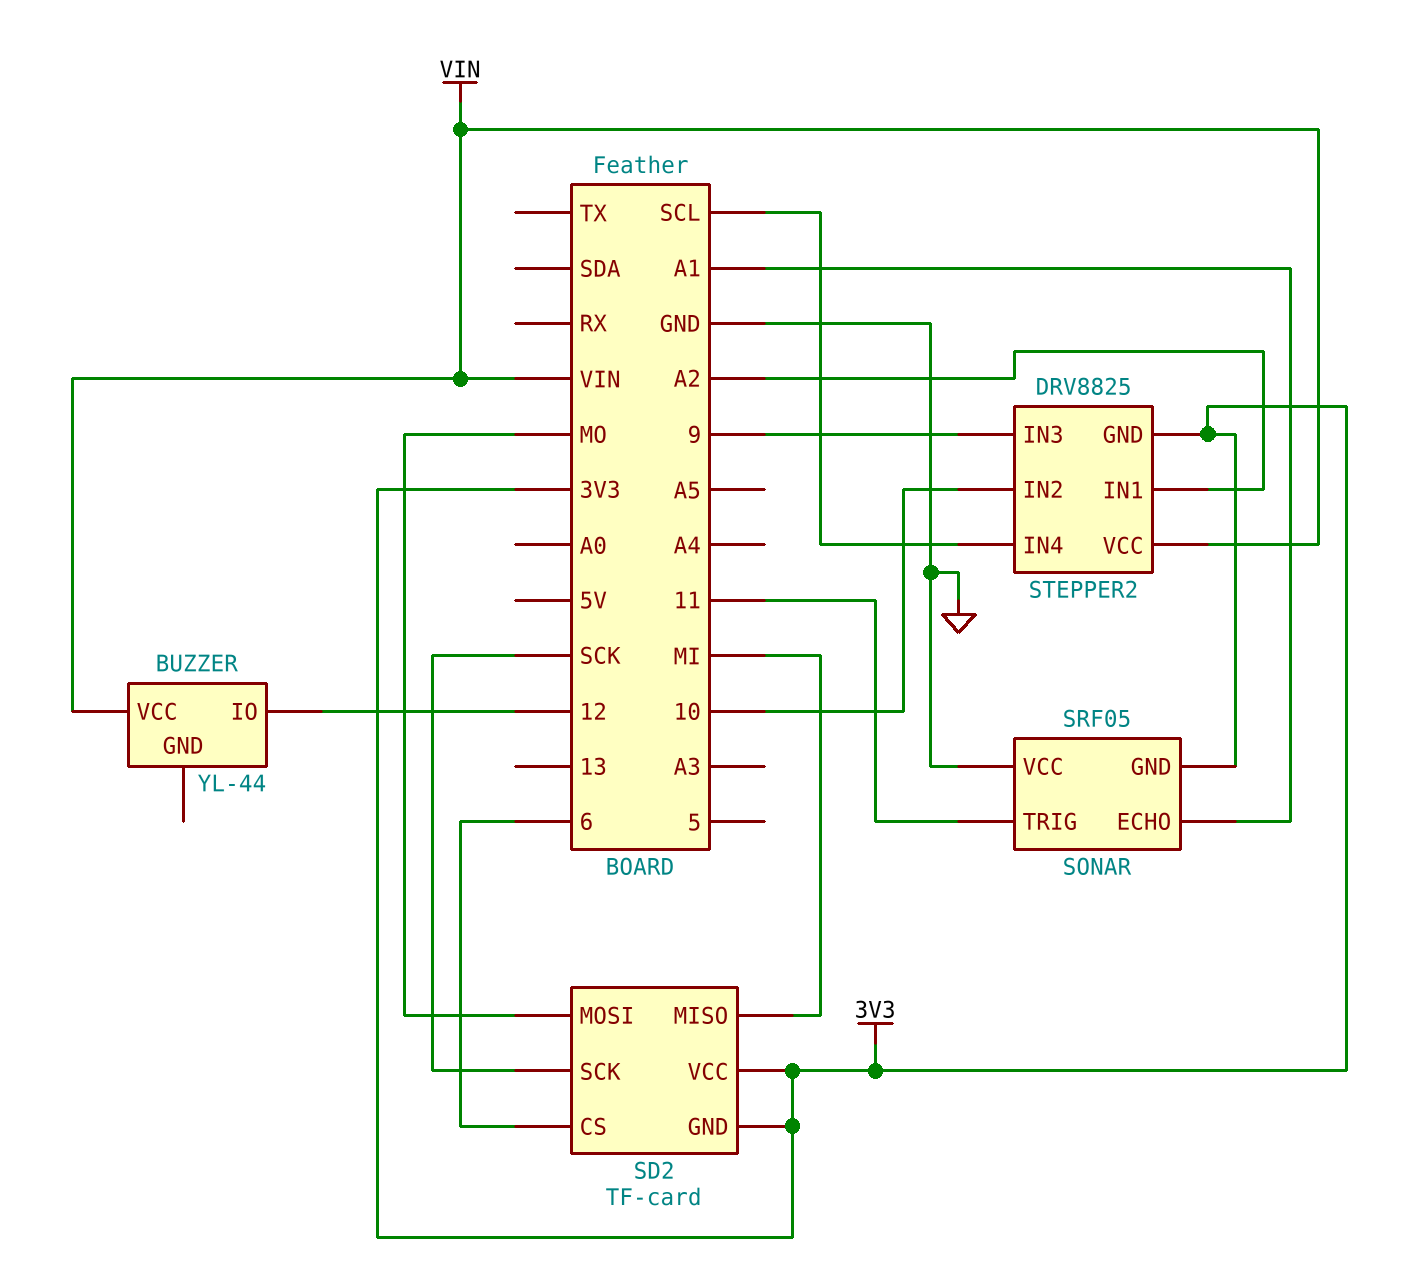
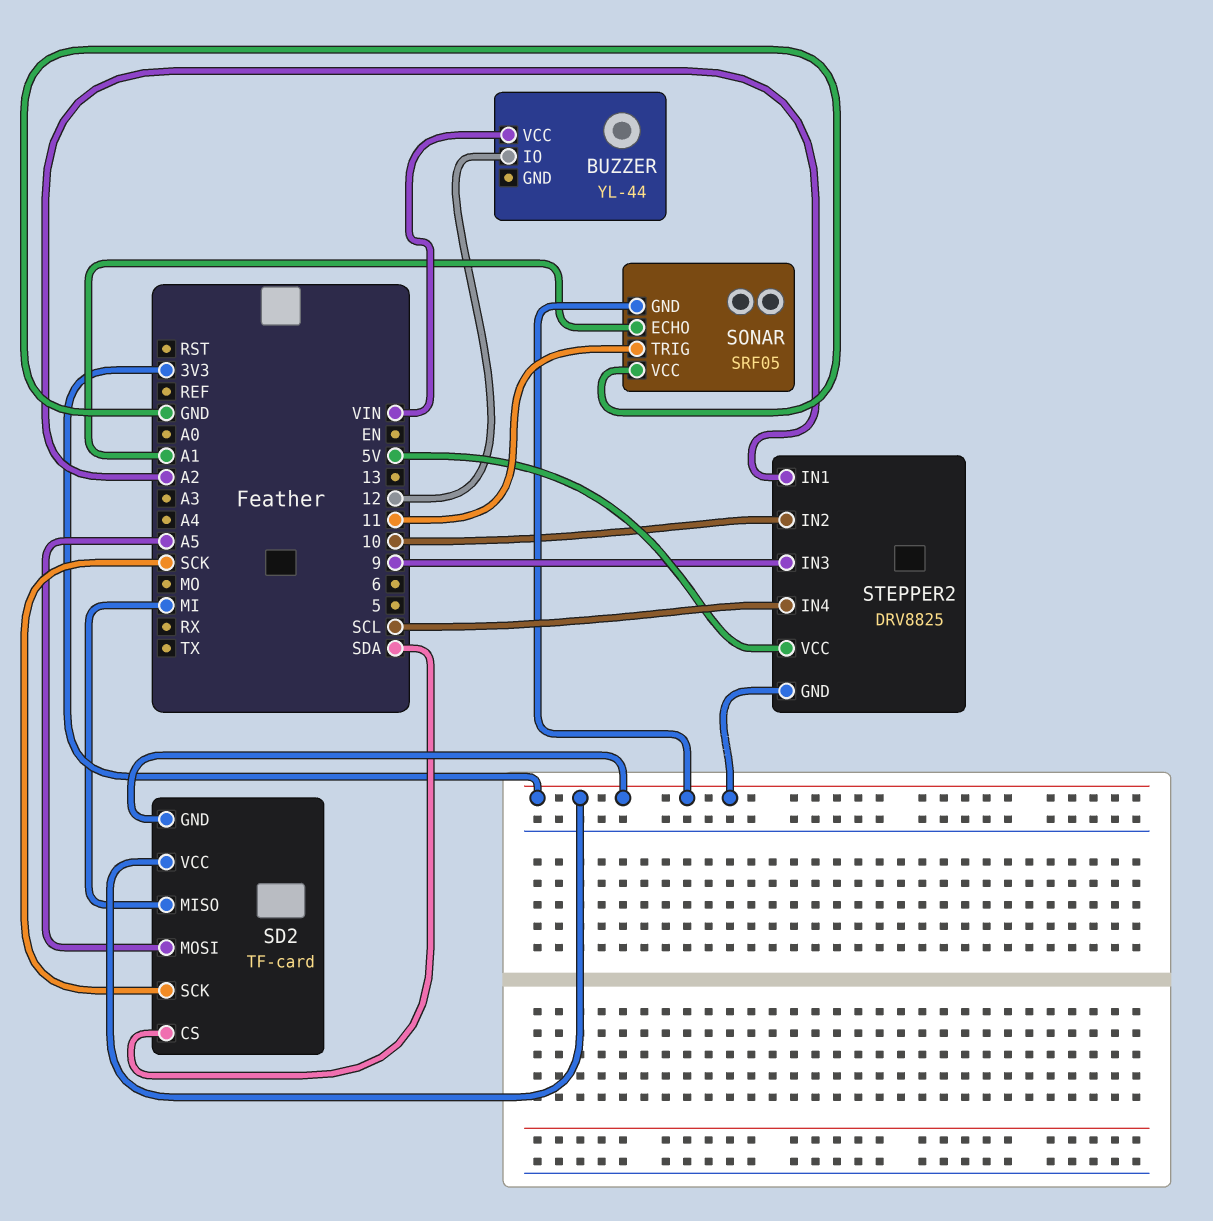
SD2 pin CS: 6 -> SDA
SD2 pin MOSI: MO -> A5
STEPPER2 pin VCC: VIN -> 5V

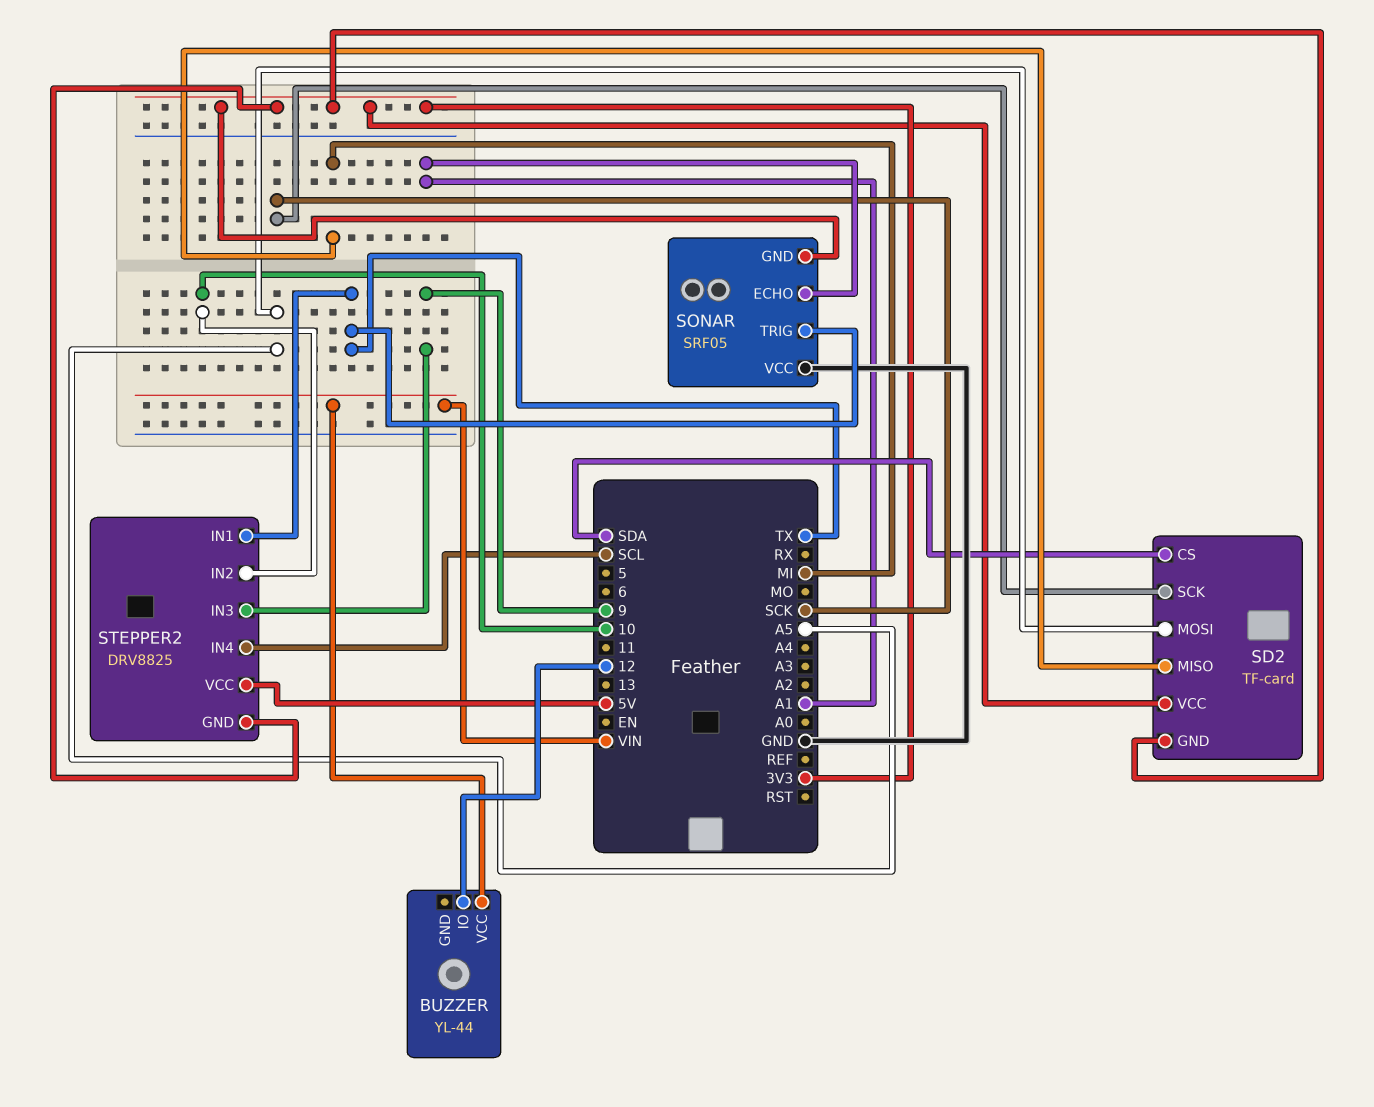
SONAR pin TRIG: 11 -> TX
STEPPER2 pin IN1: A2 -> TX

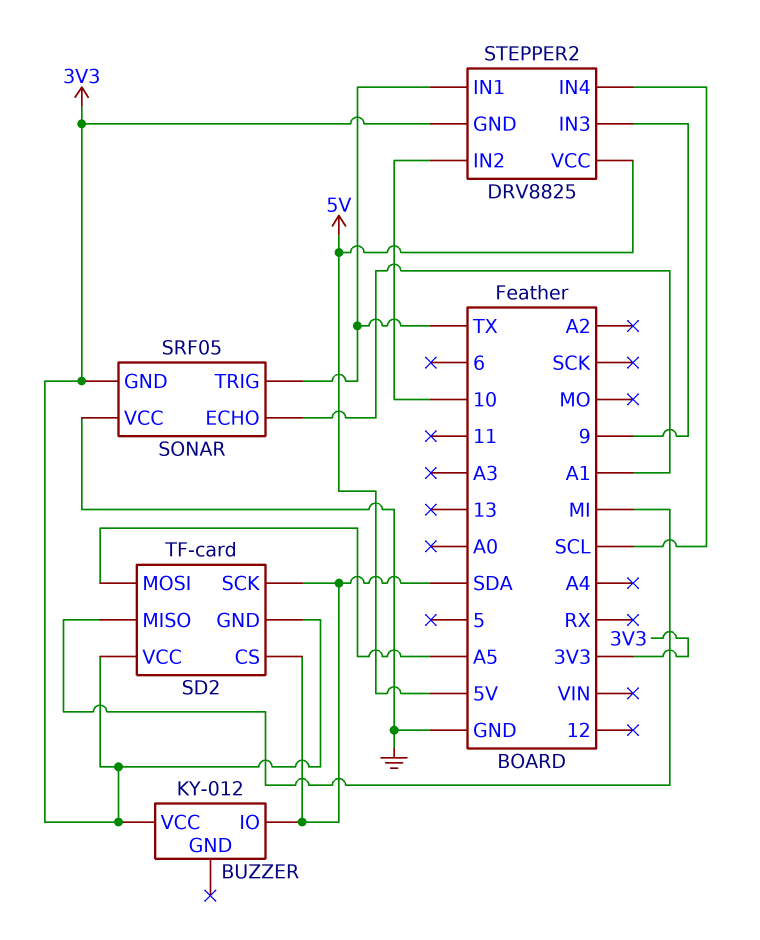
BUZZER: YL-44 -> KY-012
BUZZER pin IO: 12 -> SDA
BUZZER pin VCC: VIN -> 3V3
SD2 pin SCK: SCK -> SDA

